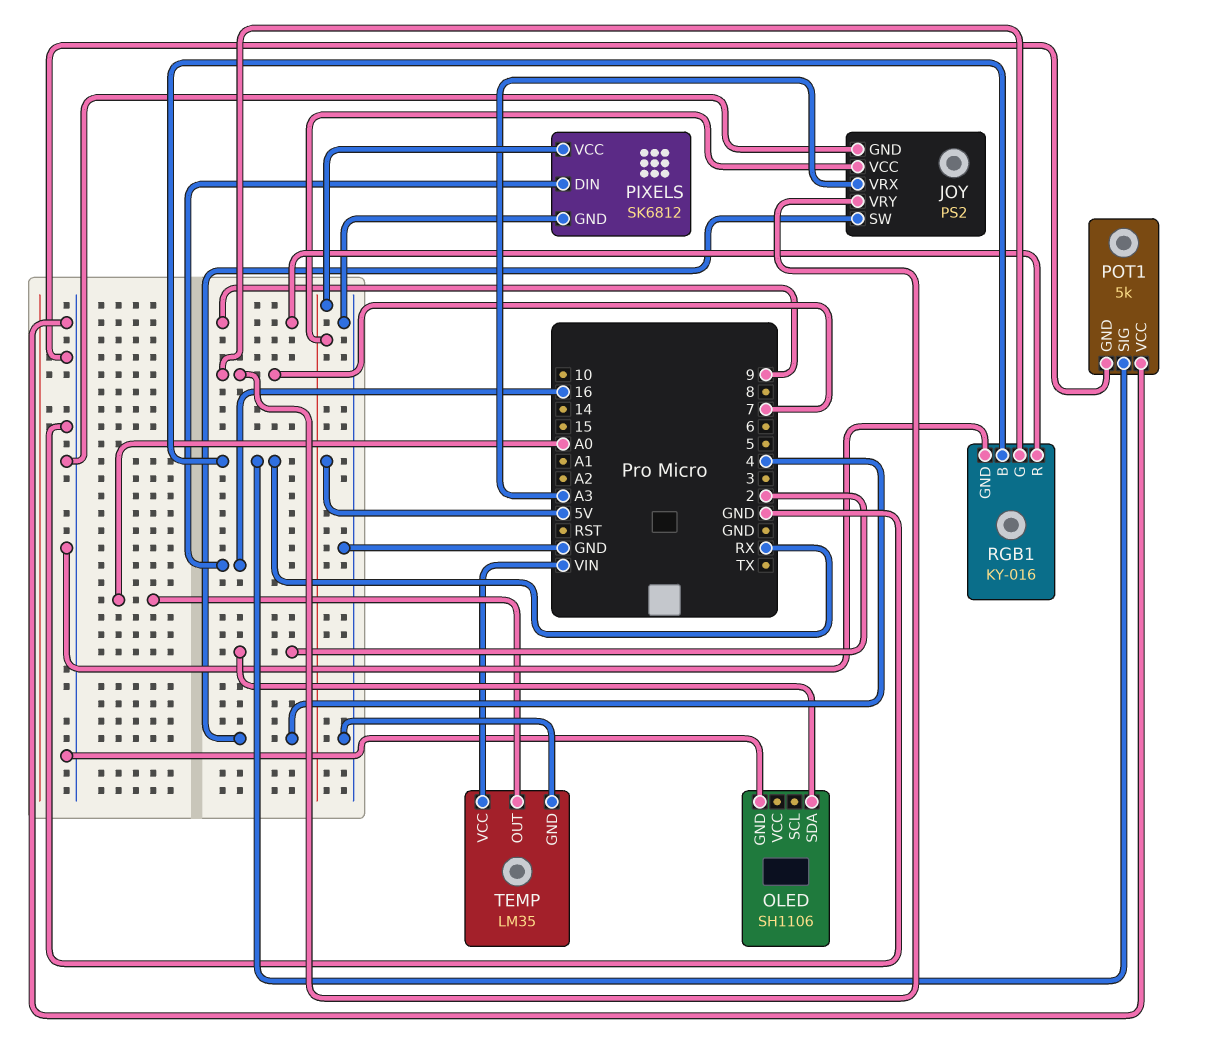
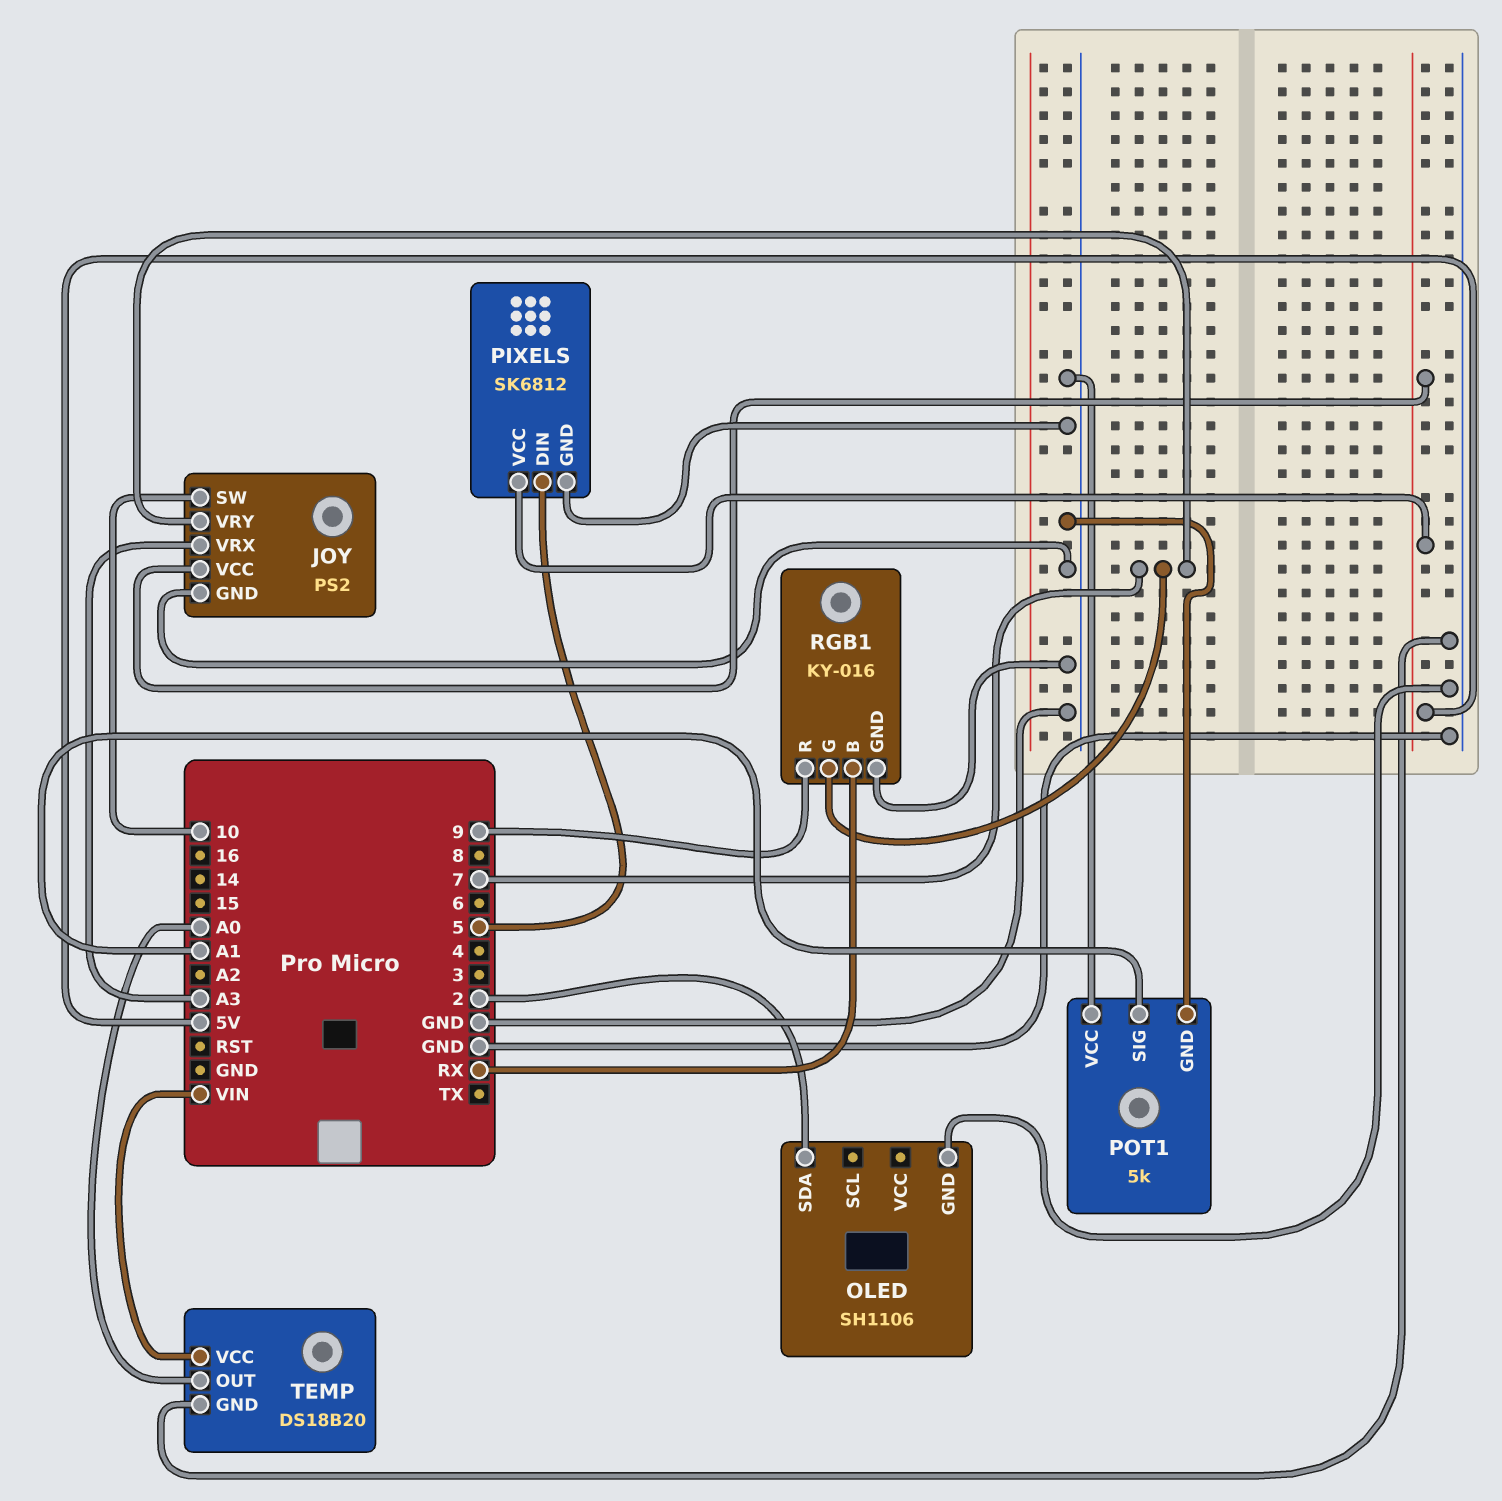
JOY pin SW: 4 -> 10
PIXELS pin DIN: 16 -> 5
POT1 pin SIG: RX -> A1
TEMP: LM35 -> DS18B20

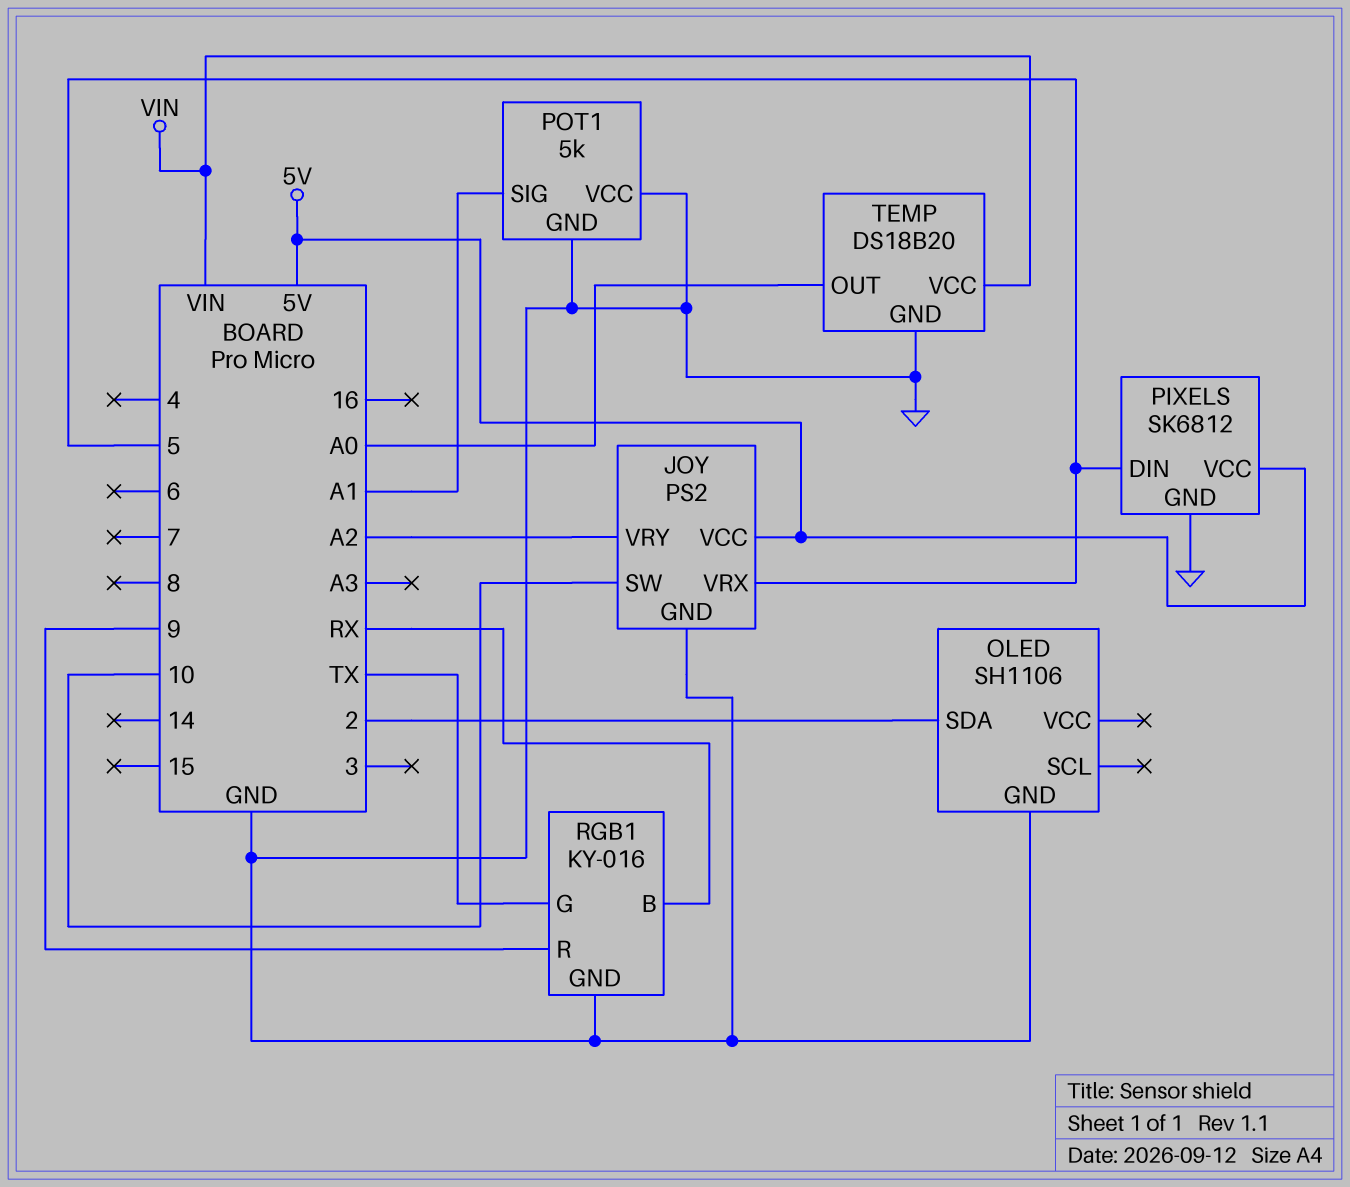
JOY pin VRX: A3 -> 5
JOY pin VRY: 7 -> A2
RGB1 pin G: 7 -> TX

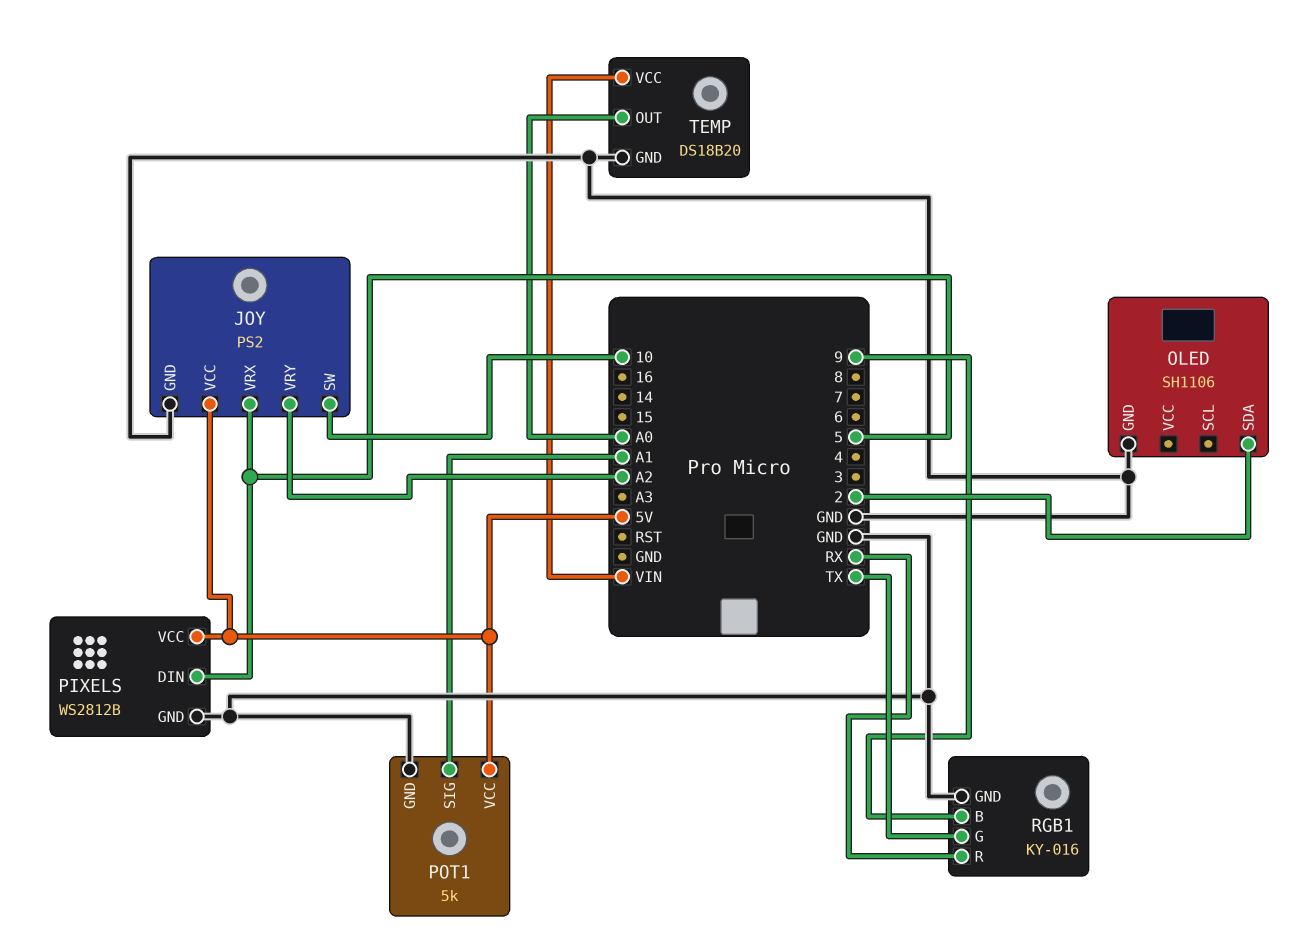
PIXELS: SK6812 -> WS2812B
POT1 pin VCC: GND -> 5V
RGB1 pin B: RX -> 9
RGB1 pin R: 9 -> RX

